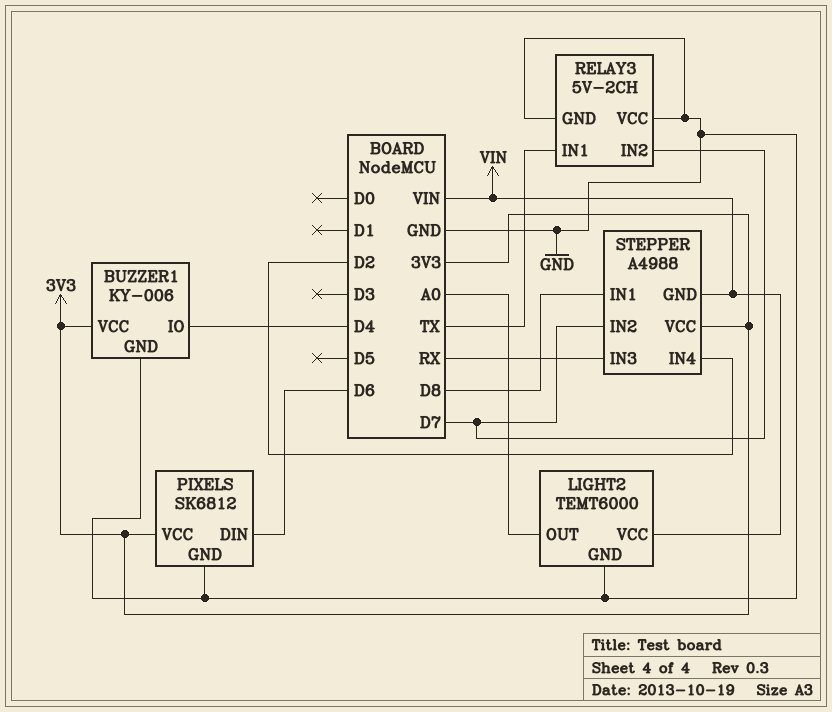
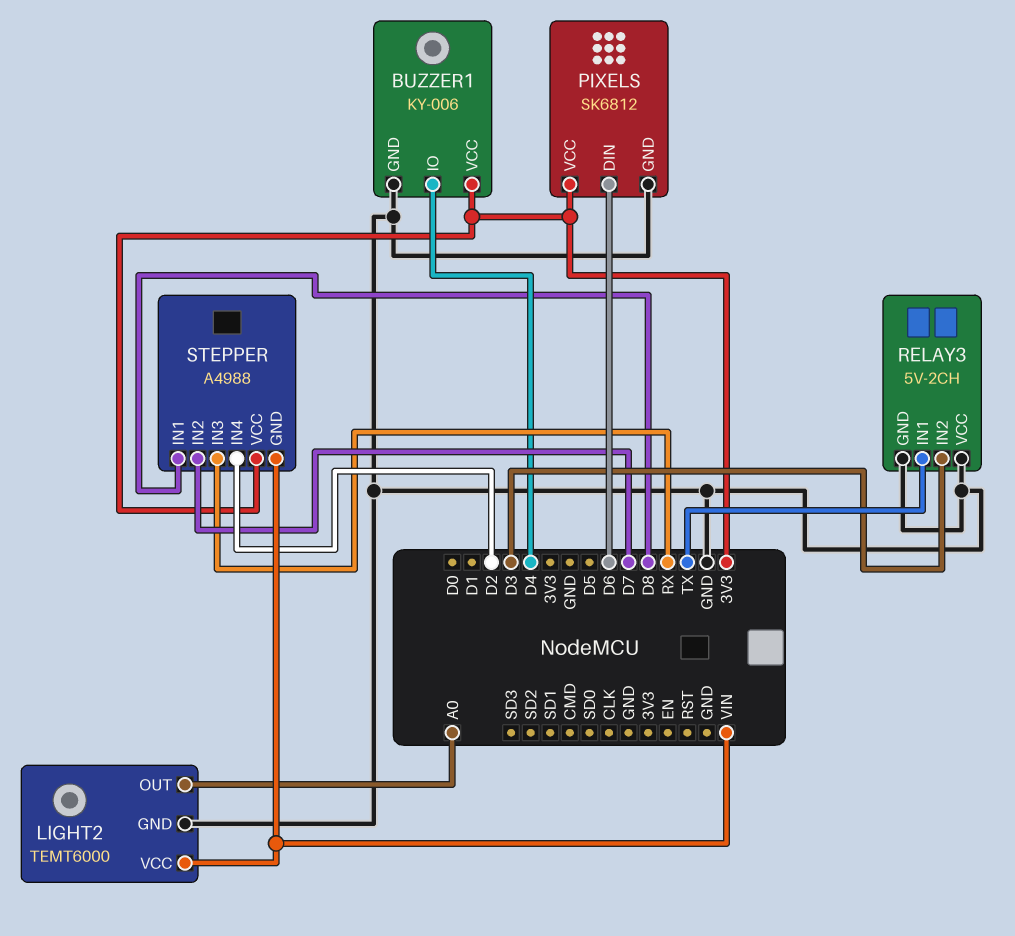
RELAY3 pin IN2: D7 -> D3

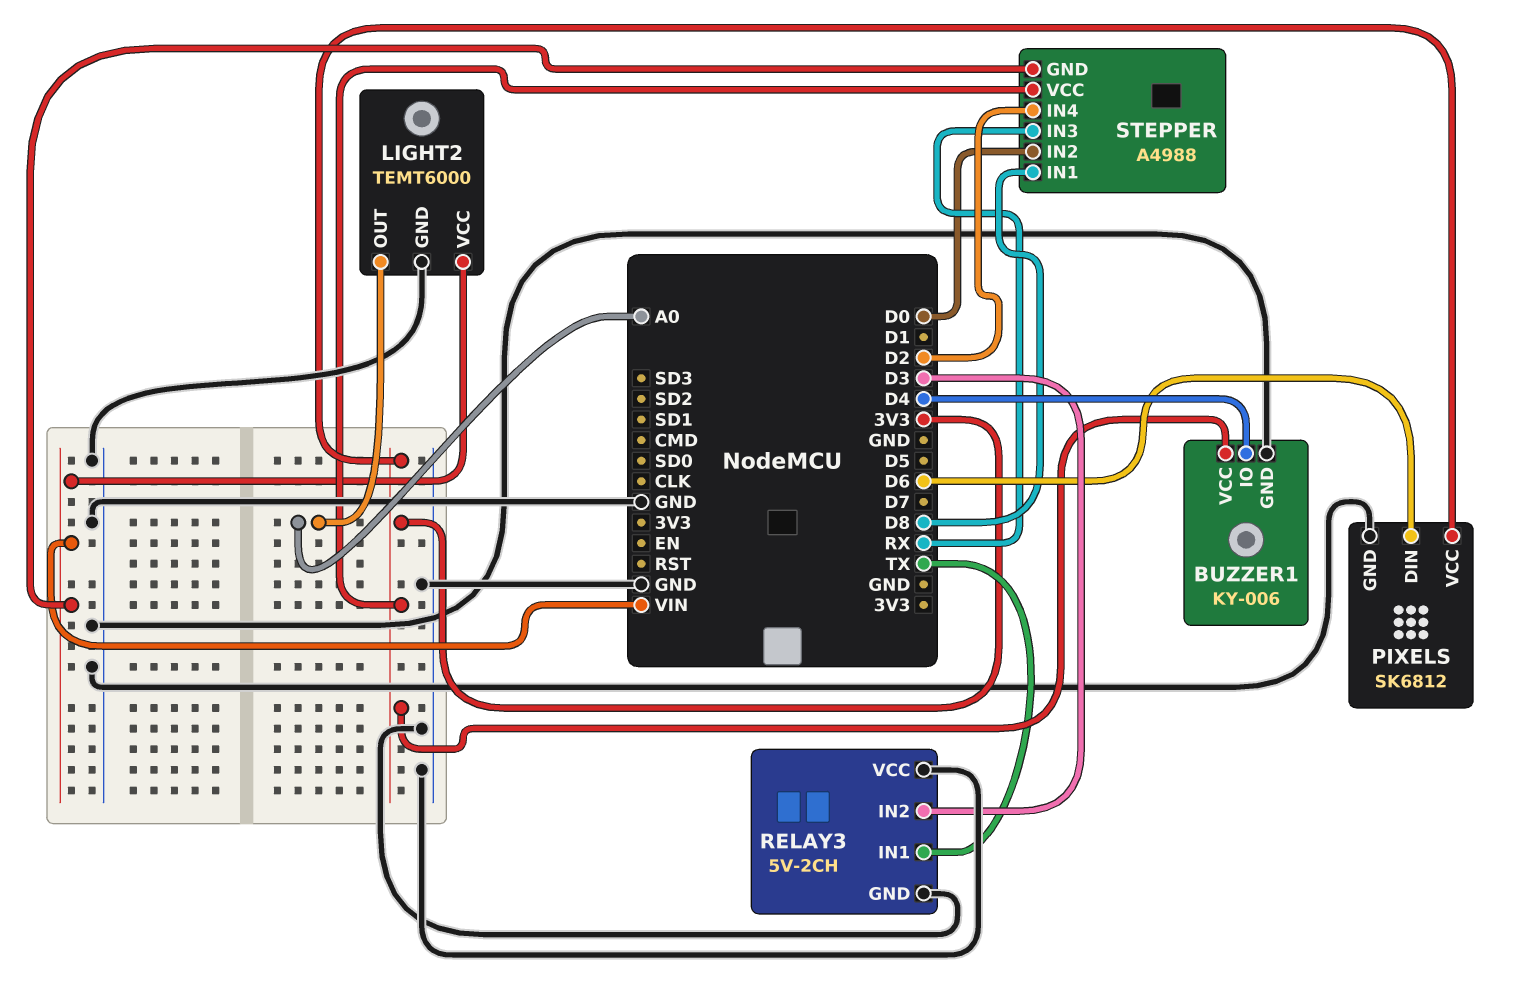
STEPPER pin IN2: D7 -> D0

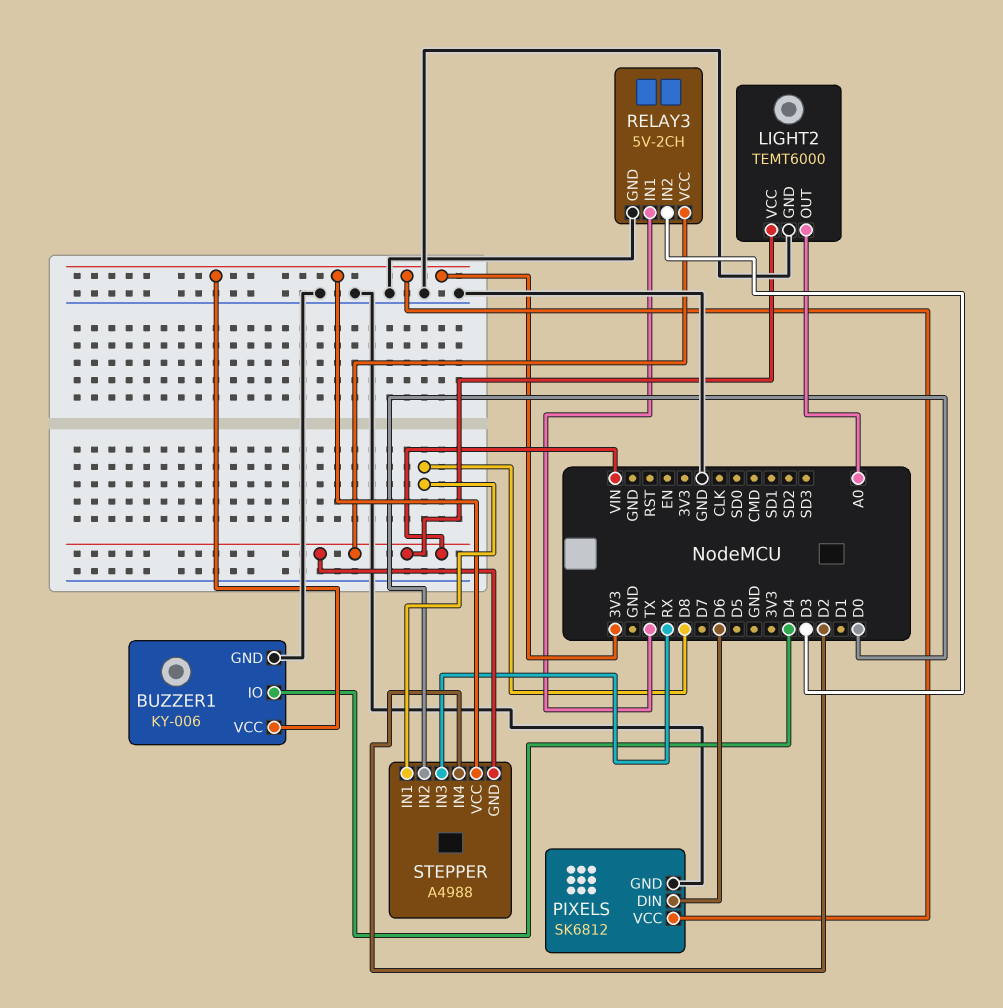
RELAY3 pin VCC: GND -> VIN

